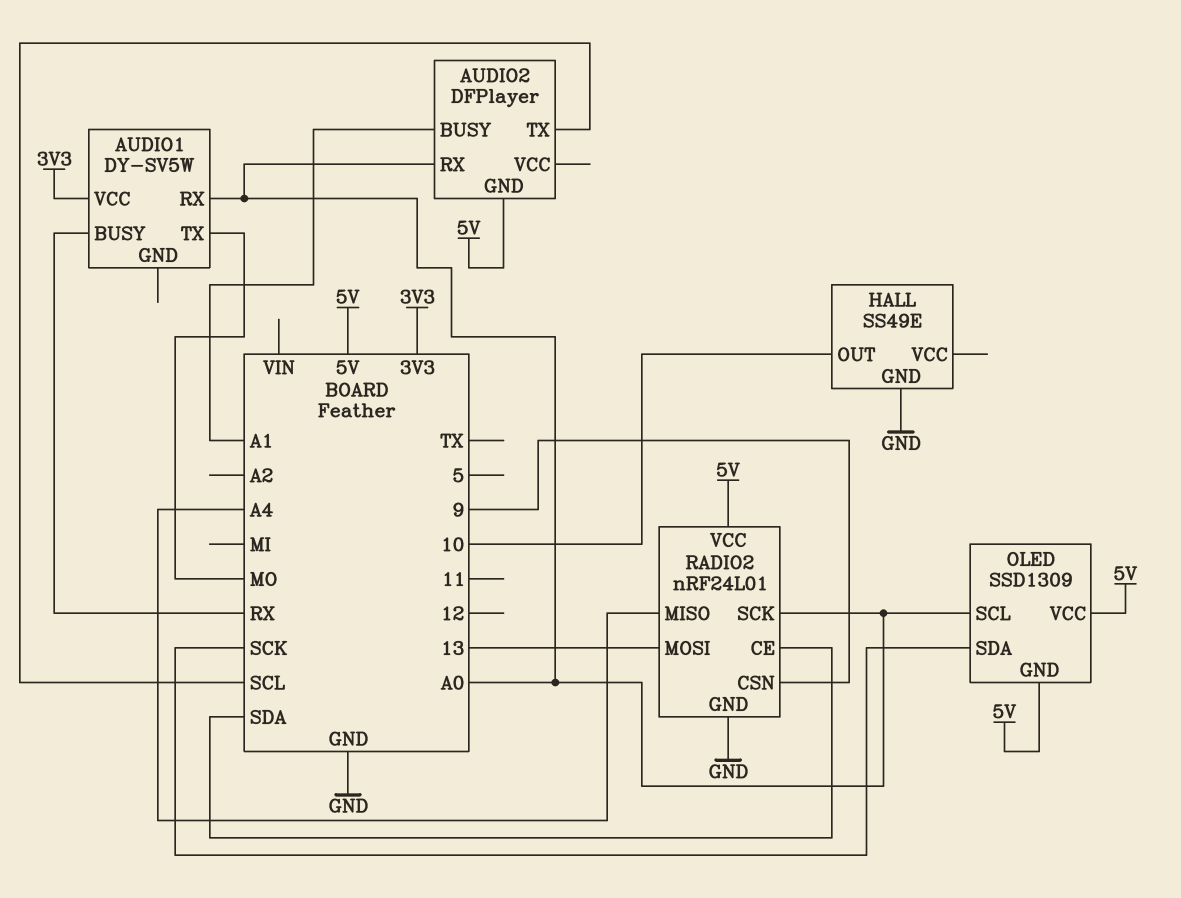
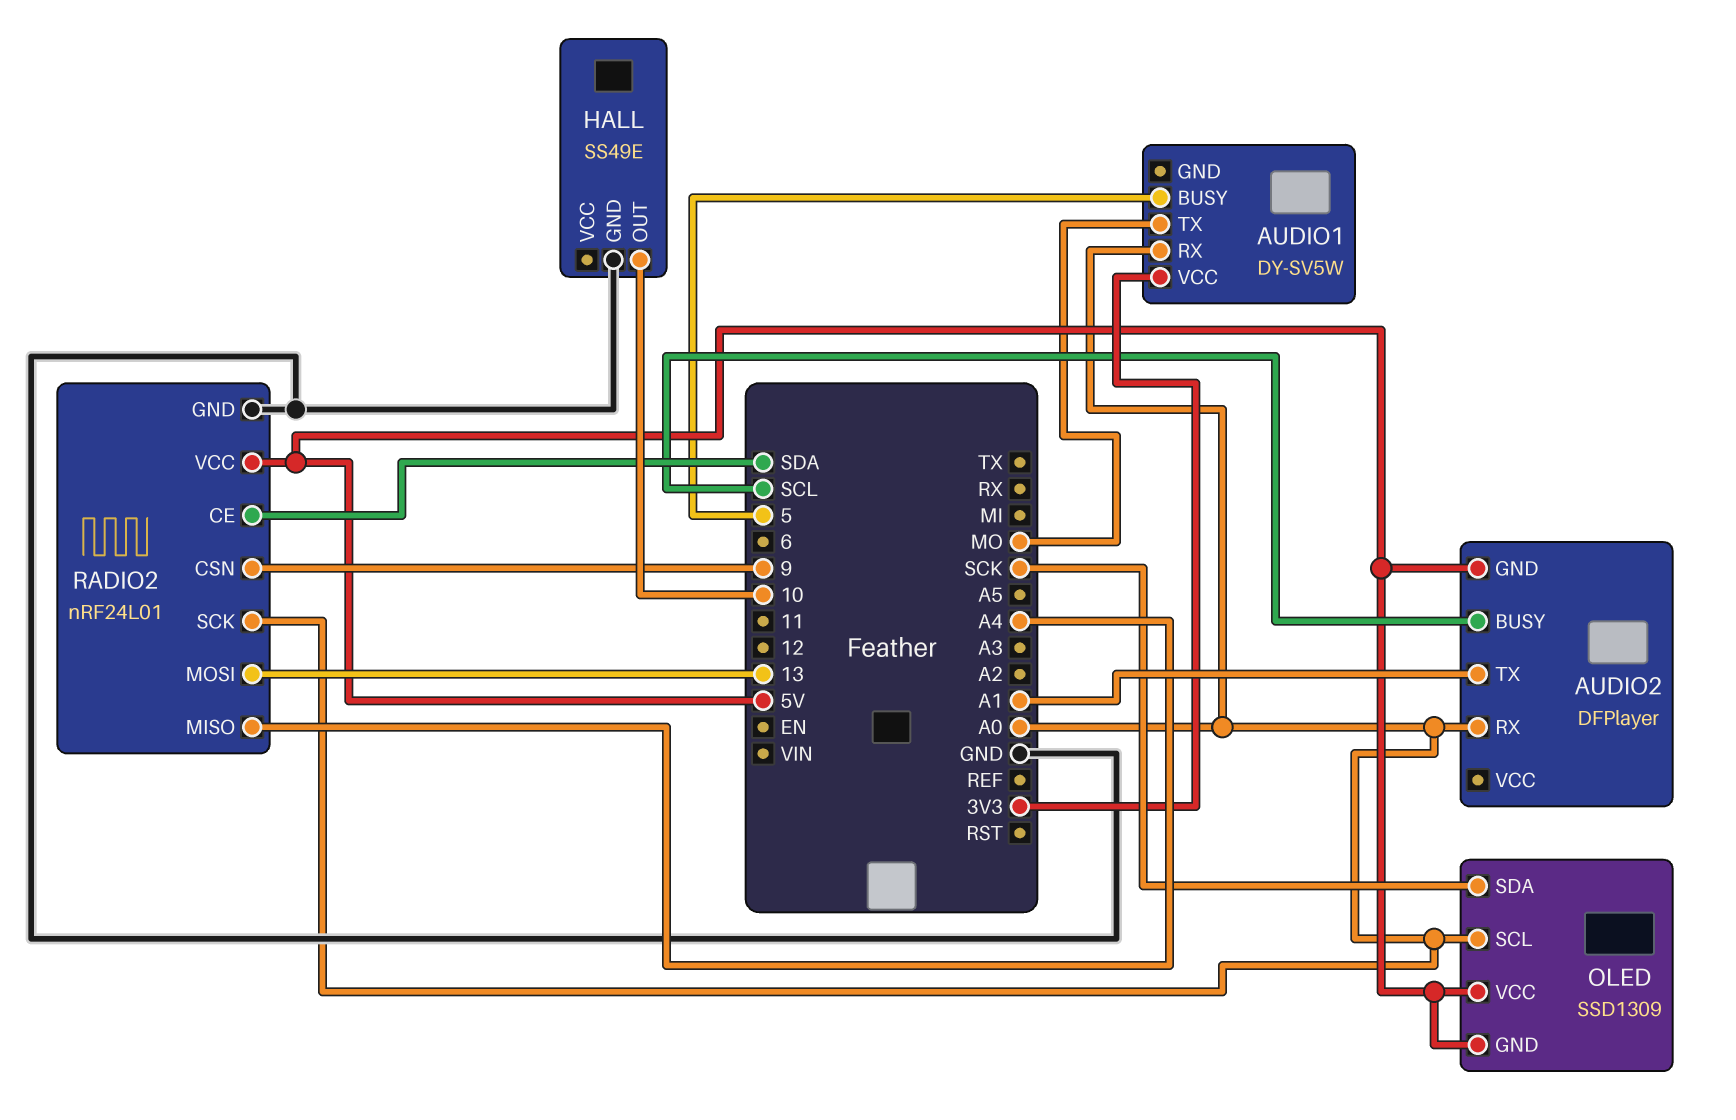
AUDIO1 pin BUSY: RX -> 5
AUDIO2 pin BUSY: A1 -> SCL
AUDIO2 pin TX: SCL -> A1

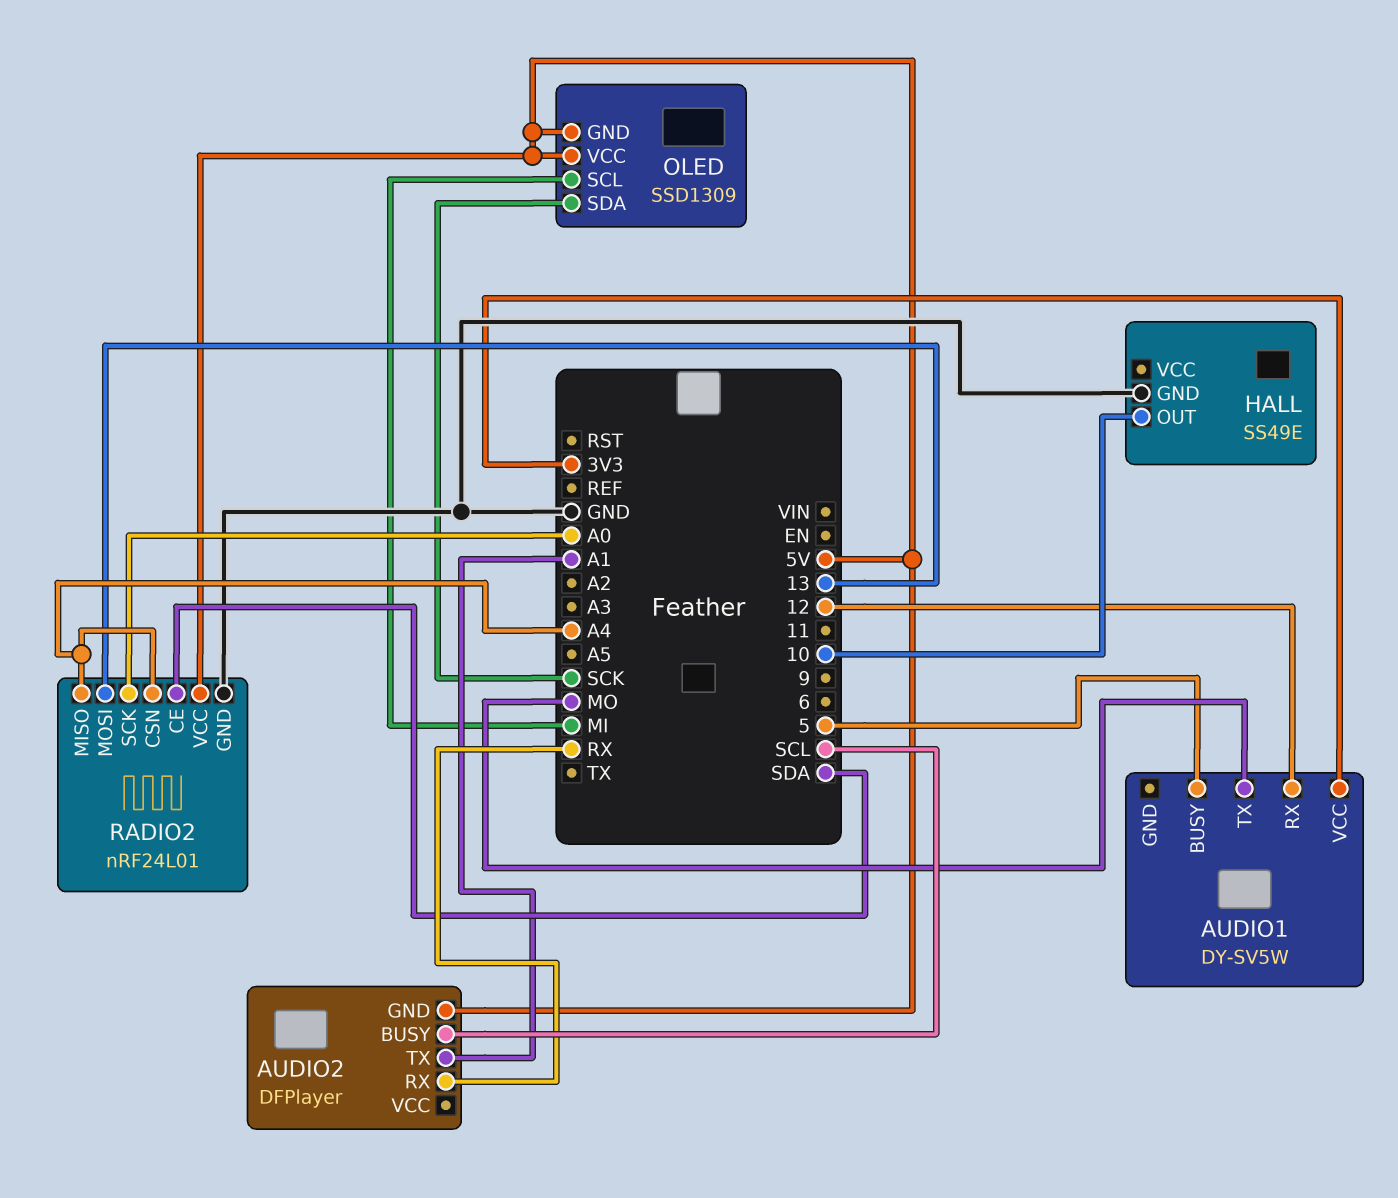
AUDIO1 pin RX: A0 -> 12
AUDIO2 pin RX: A0 -> RX
OLED pin SCL: A0 -> MI
RADIO2 pin CSN: 9 -> A4

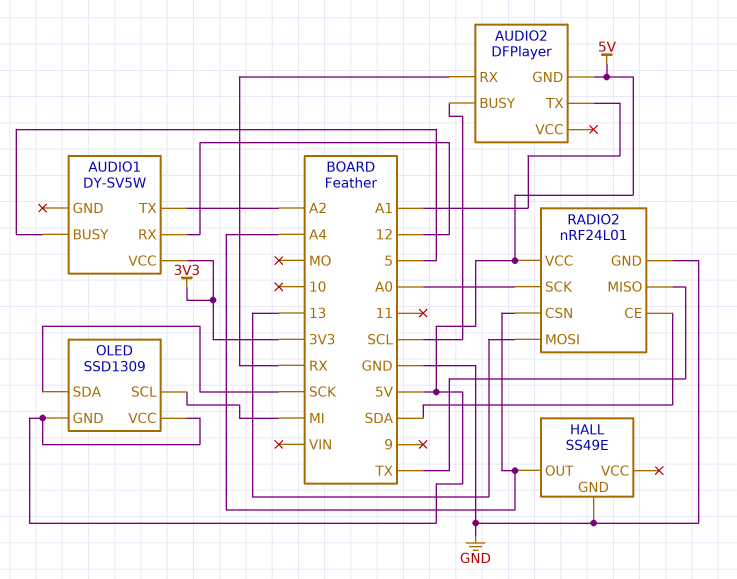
AUDIO1 pin TX: MO -> A2
HALL pin OUT: 10 -> A4
RADIO2 pin MISO: A4 -> TX

